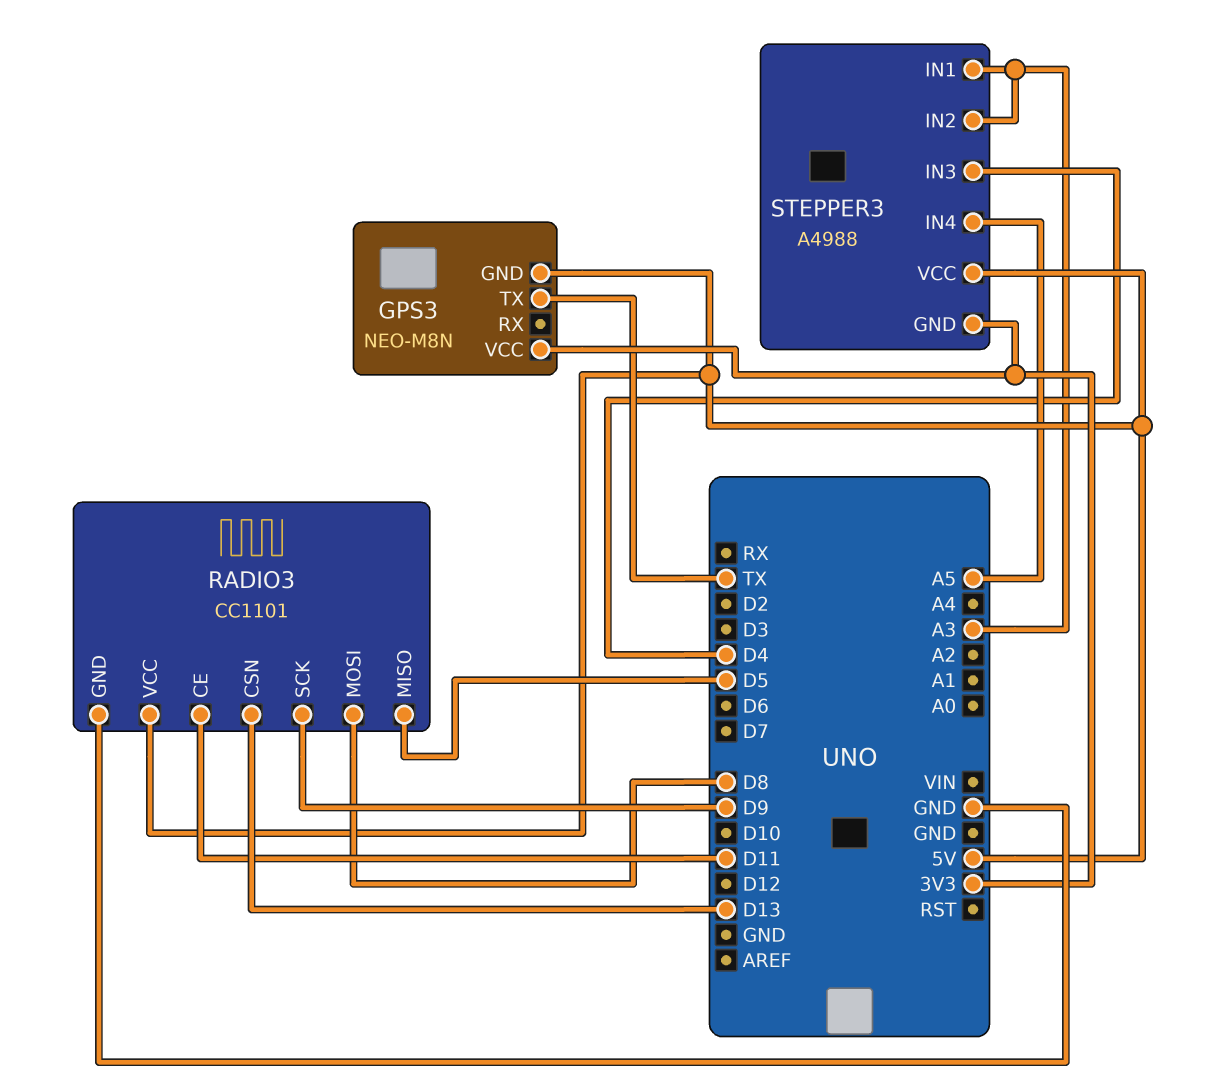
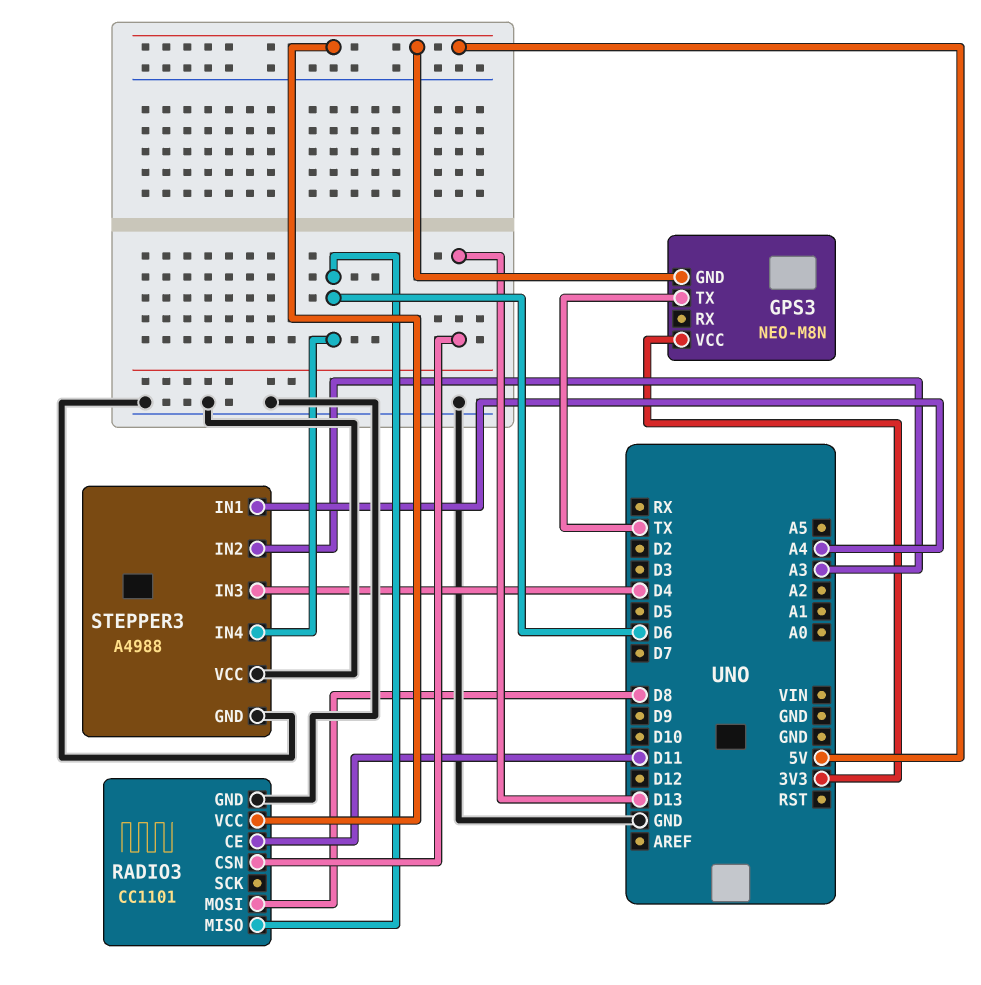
RADIO3 pin MISO: D5 -> D6
RADIO3 pin SCK: D9 -> none
STEPPER3 pin GND: 3V3 -> GND
STEPPER3 pin IN1: A3 -> A4
STEPPER3 pin IN4: A5 -> D6
STEPPER3 pin VCC: 5V -> GND

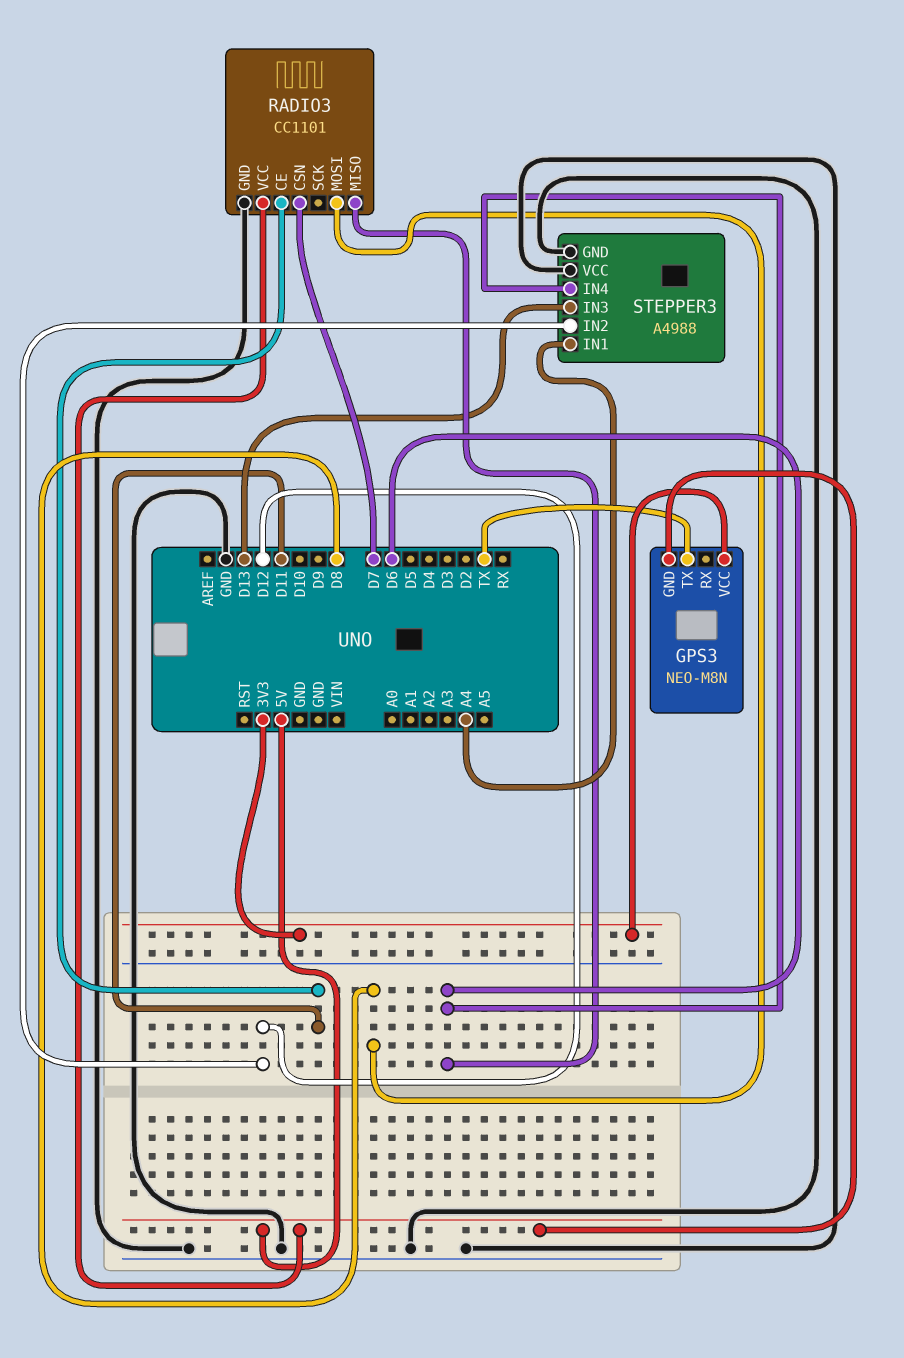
RADIO3 pin CSN: D13 -> D7
STEPPER3 pin IN2: A3 -> D12
STEPPER3 pin IN3: D4 -> D13

